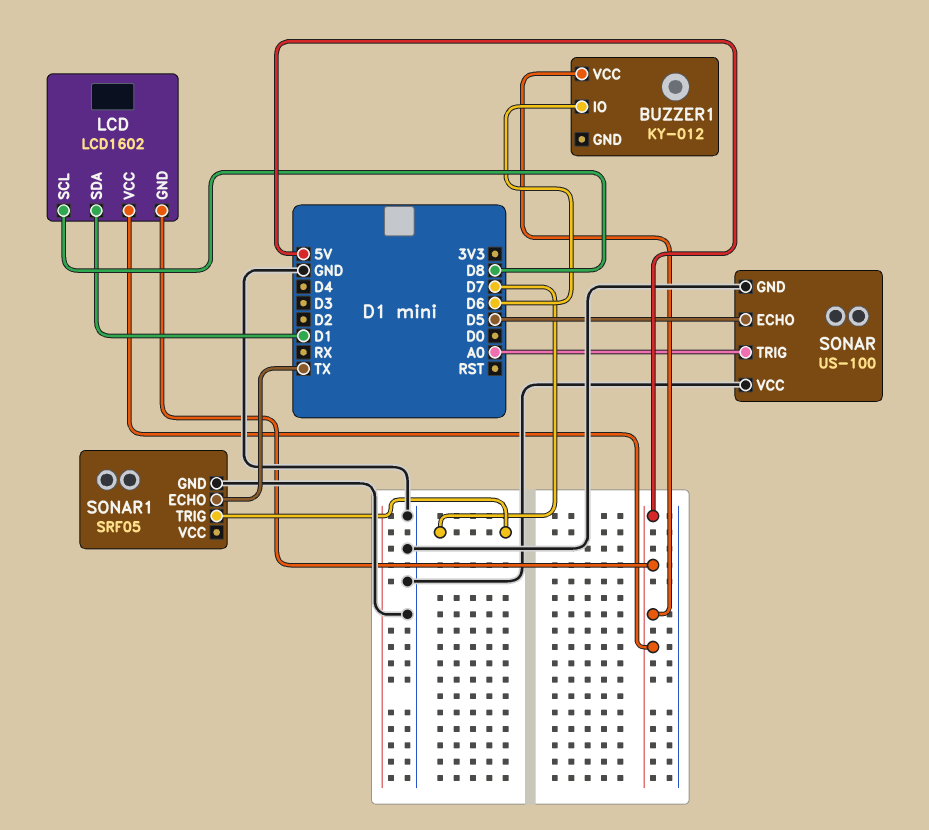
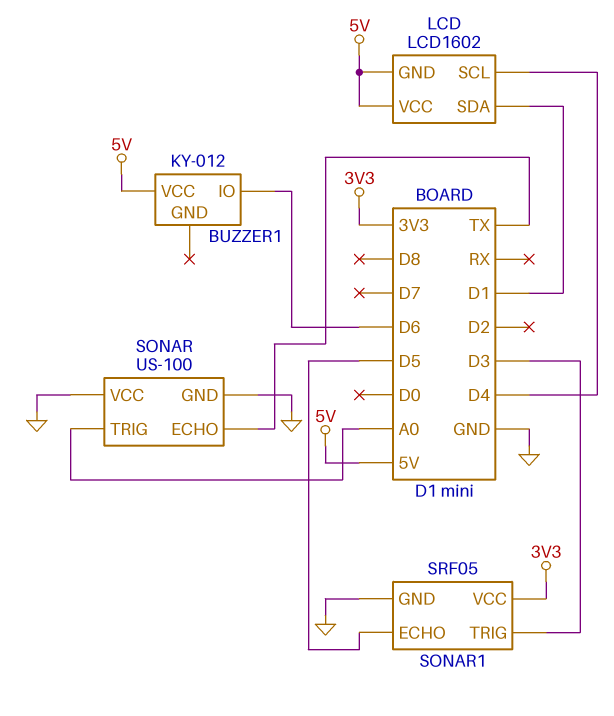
LCD pin SCL: D8 -> D4
SONAR pin ECHO: D5 -> TX
SONAR1 pin ECHO: TX -> D5
SONAR1 pin TRIG: D7 -> D3
SONAR1 pin VCC: none -> 3V3

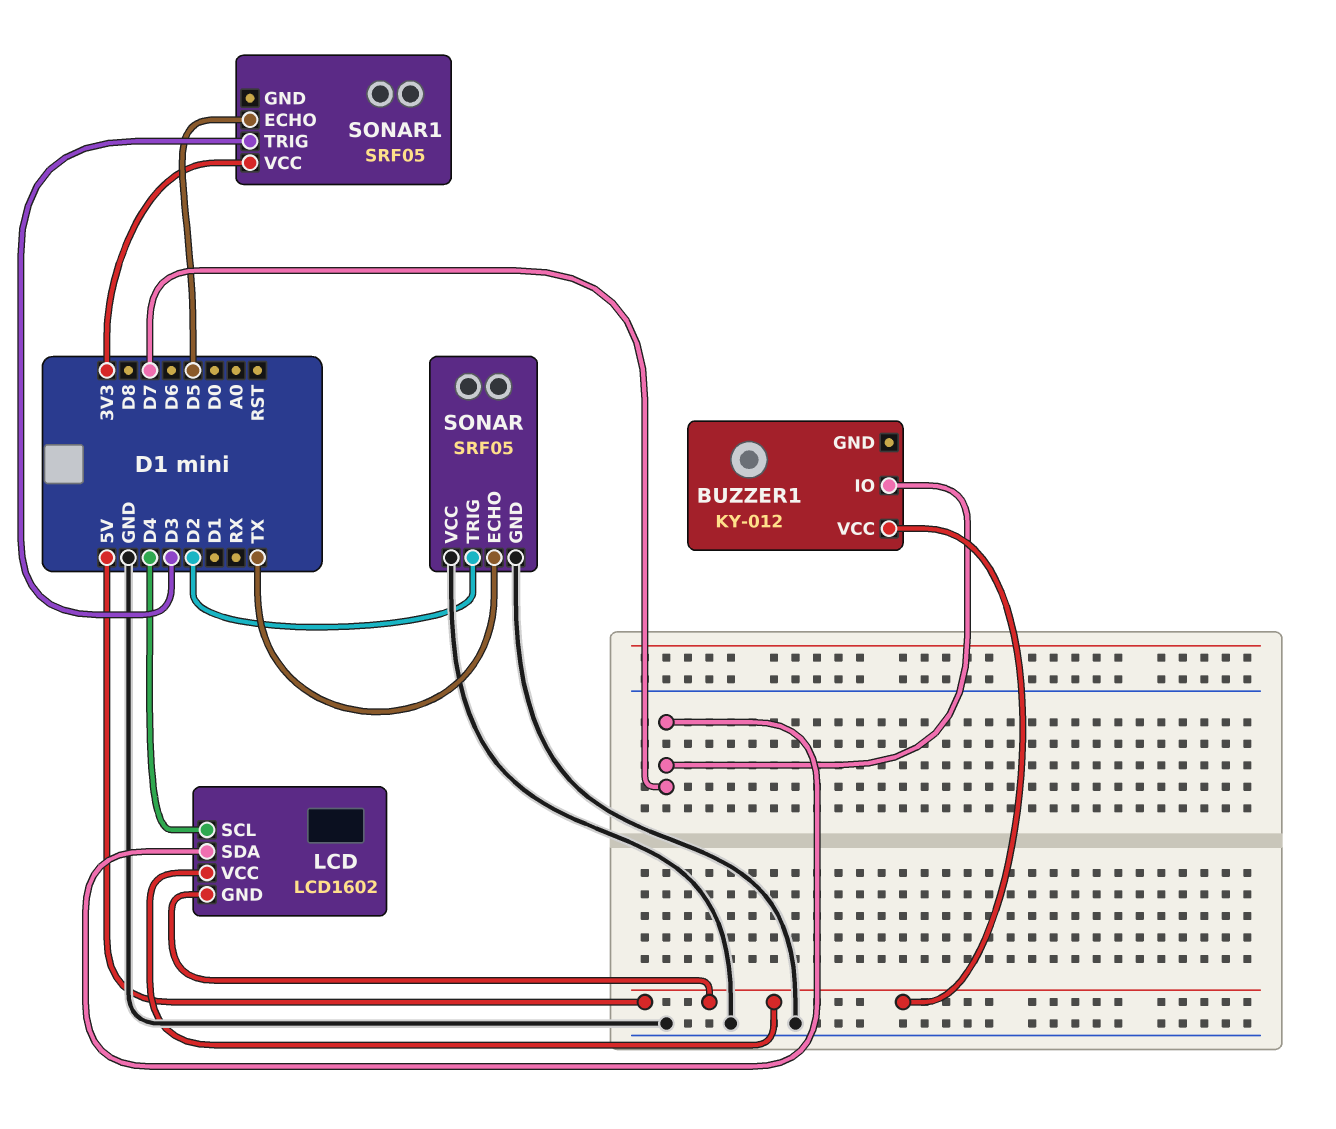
BUZZER1 pin IO: D6 -> D7
LCD pin SDA: D1 -> D7
SONAR: US-100 -> SRF05
SONAR pin TRIG: A0 -> D2
SONAR1 pin GND: GND -> none

